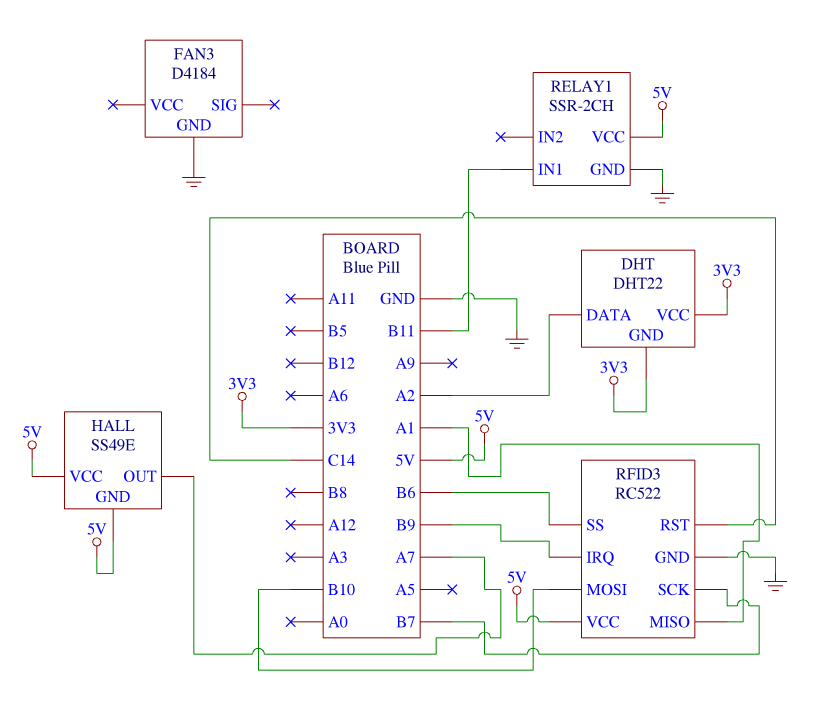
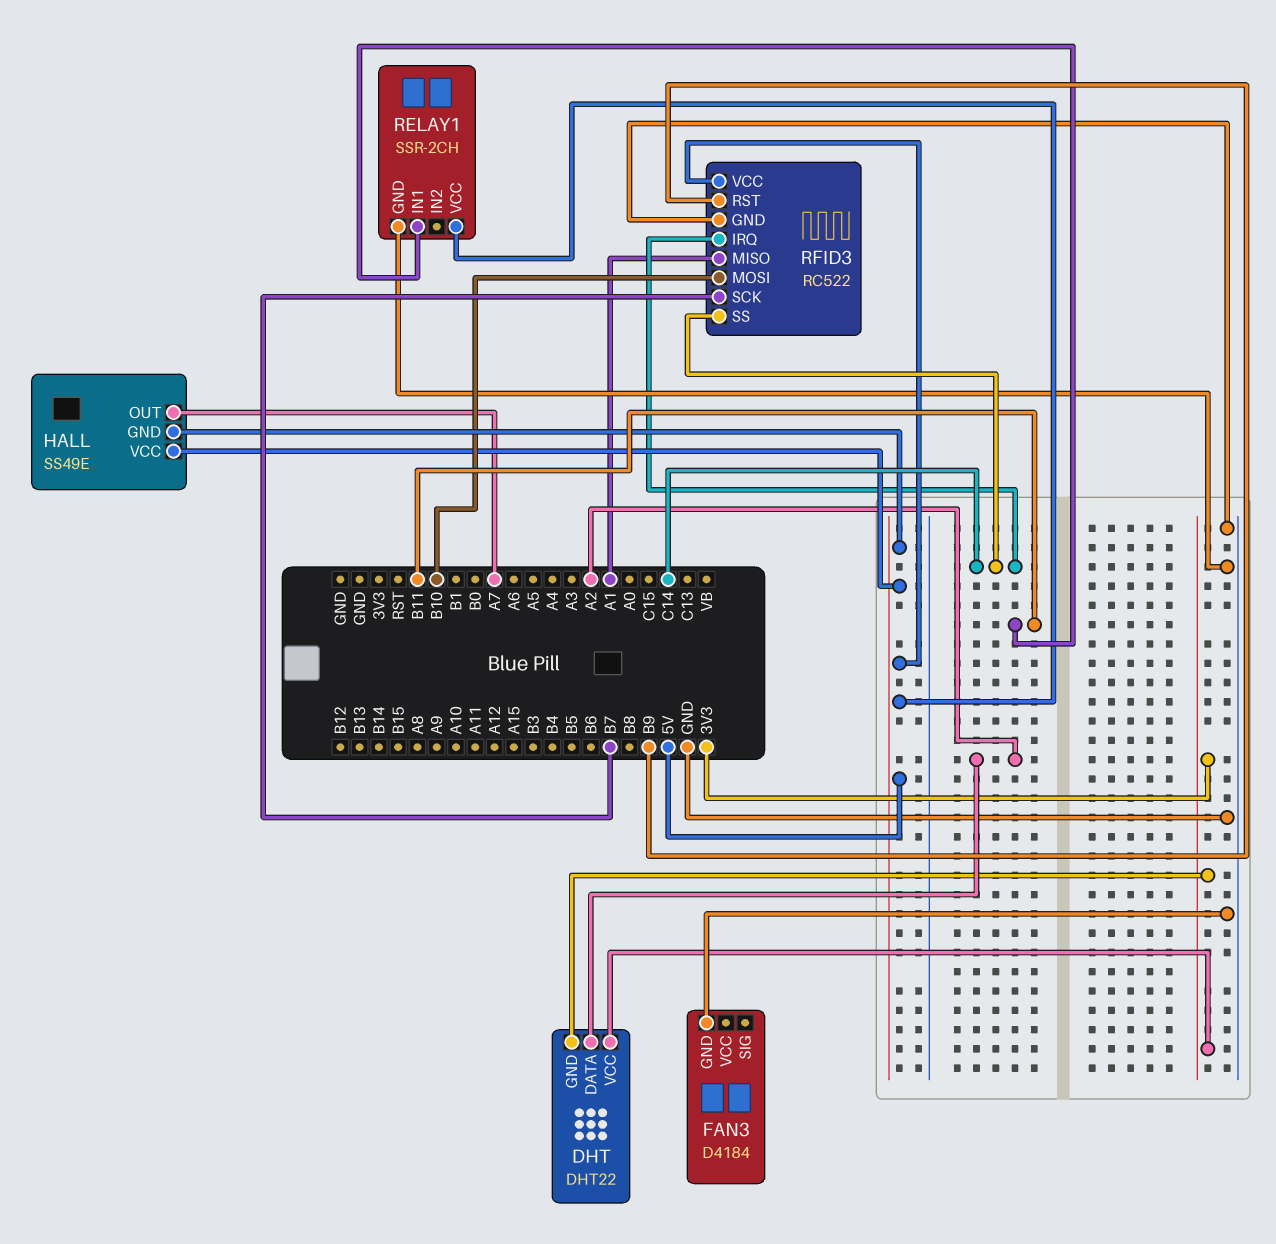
RFID3 pin IRQ: B9 -> C14
RFID3 pin RST: C14 -> B9
RFID3 pin SS: B6 -> C14

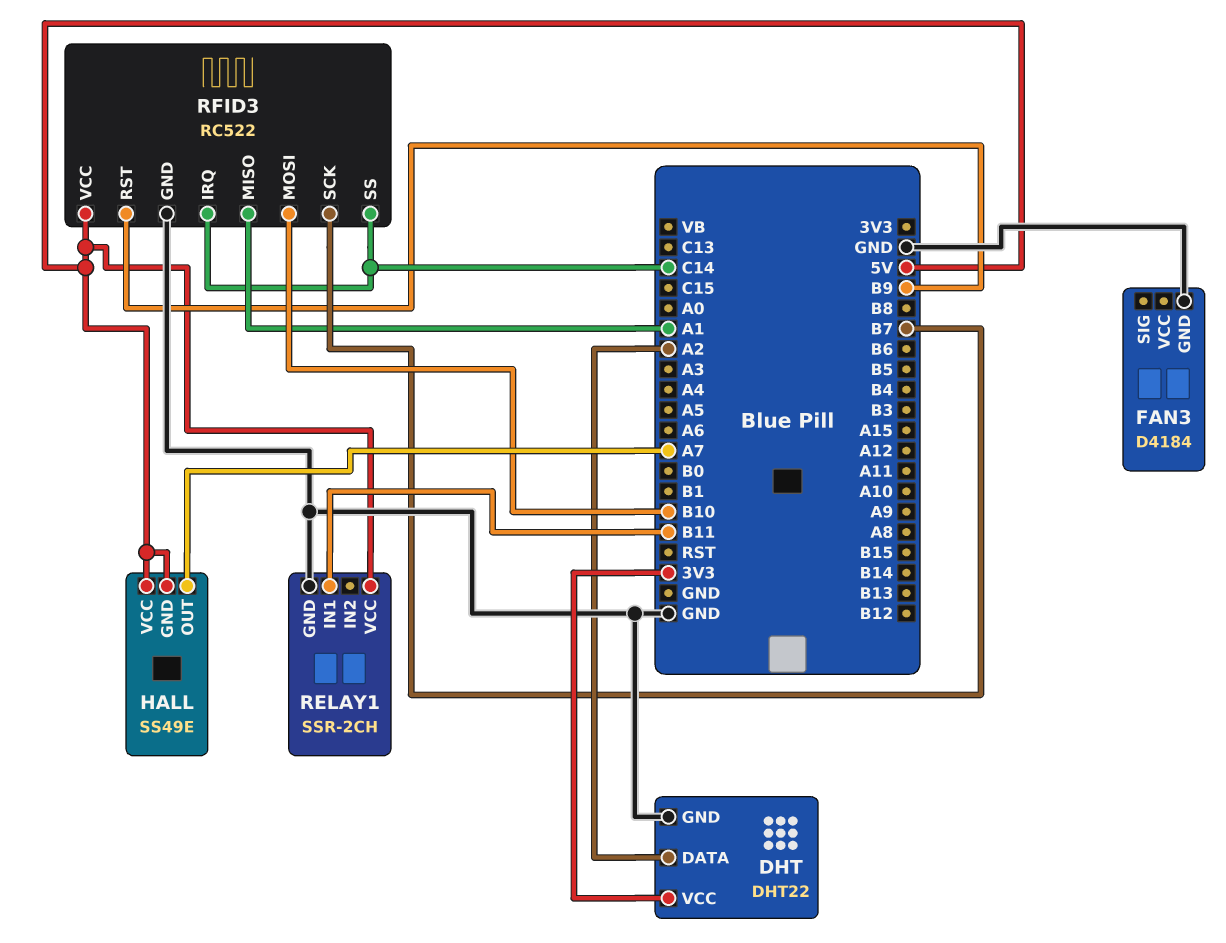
DHT pin GND: 3V3 -> GND

